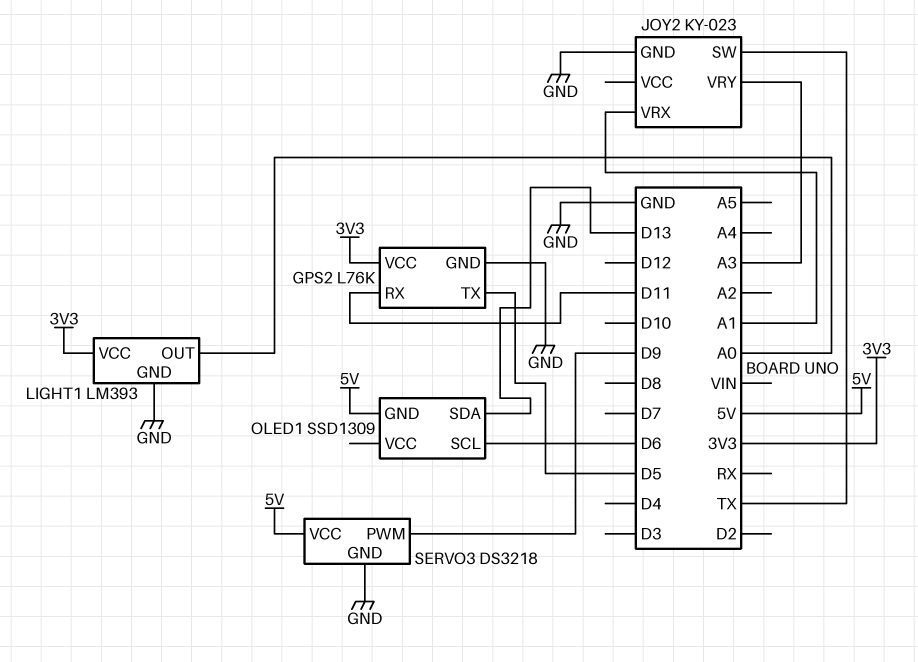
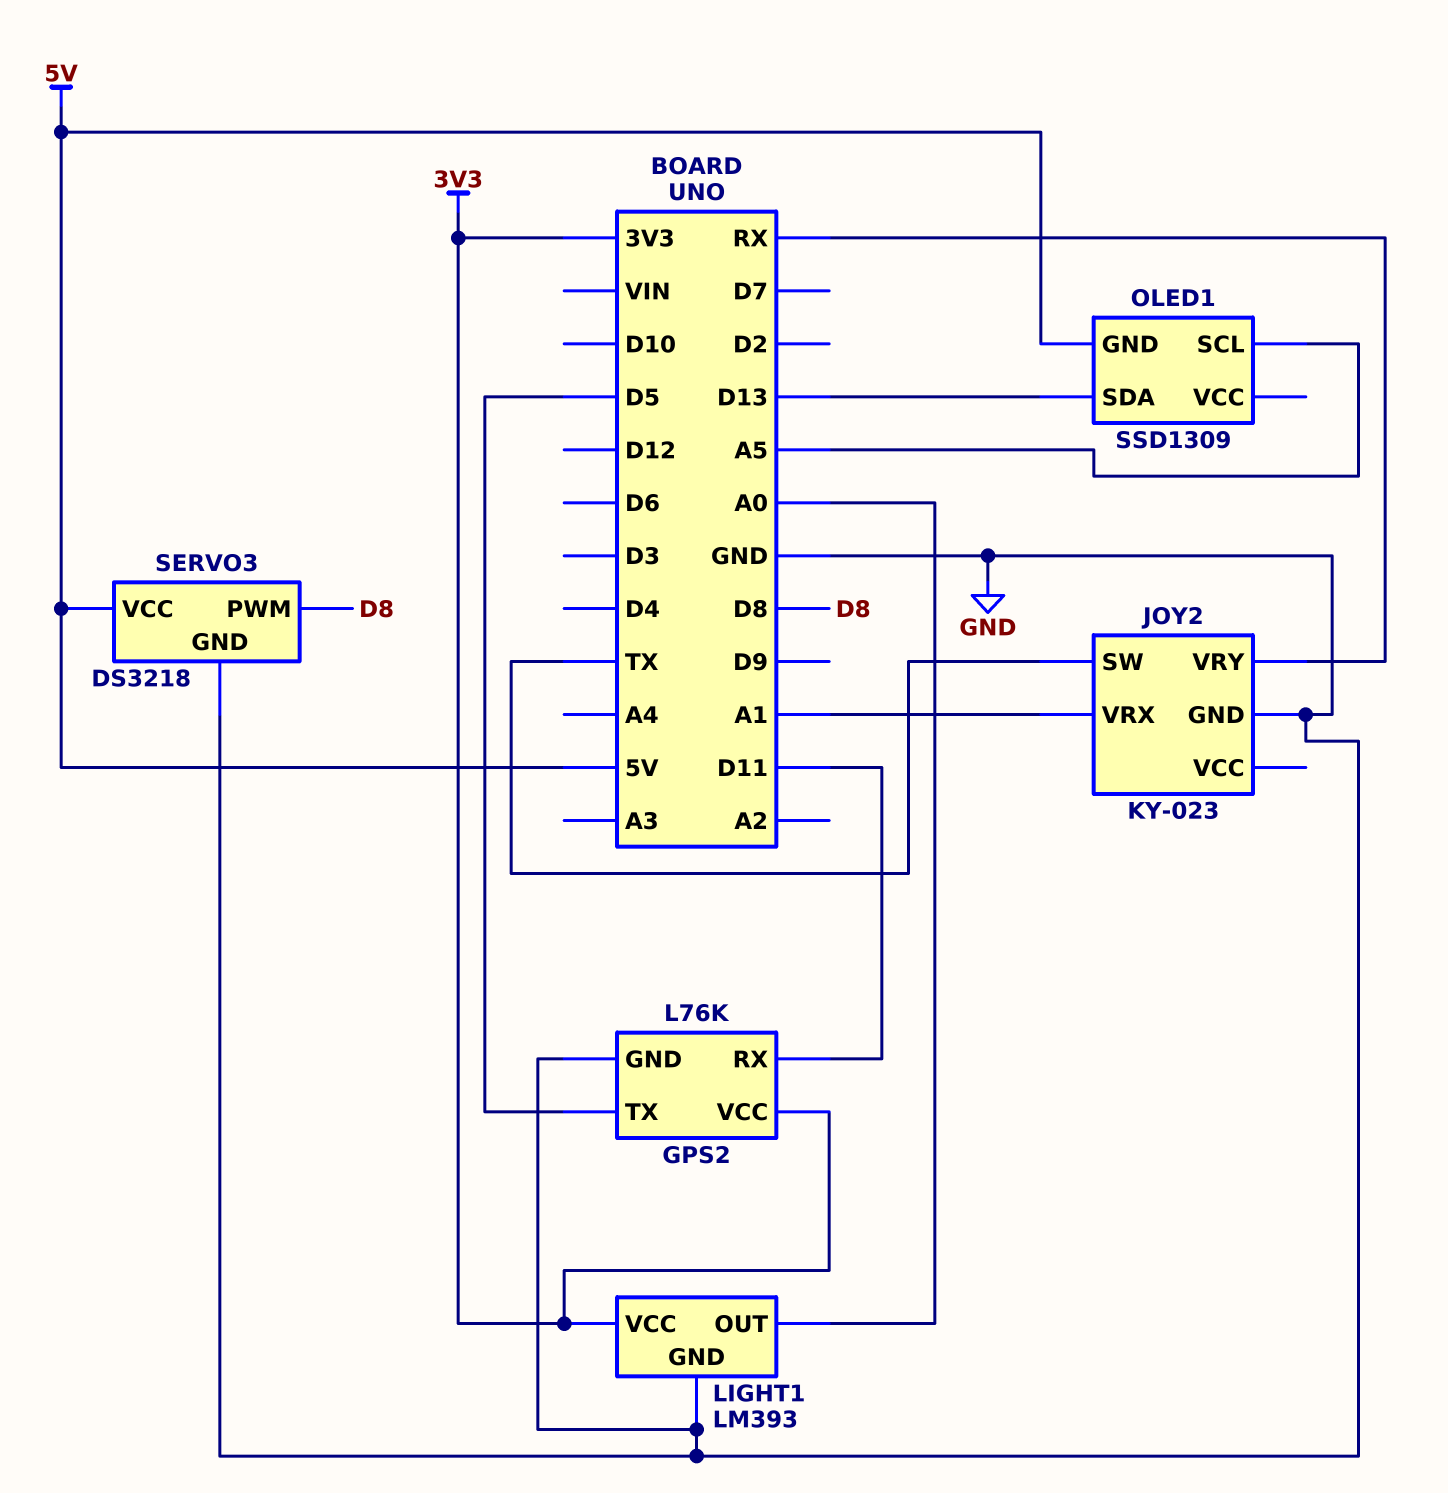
JOY2 pin VRY: A3 -> RX
OLED1 pin SCL: D6 -> A5
SERVO3 pin PWM: D9 -> D8

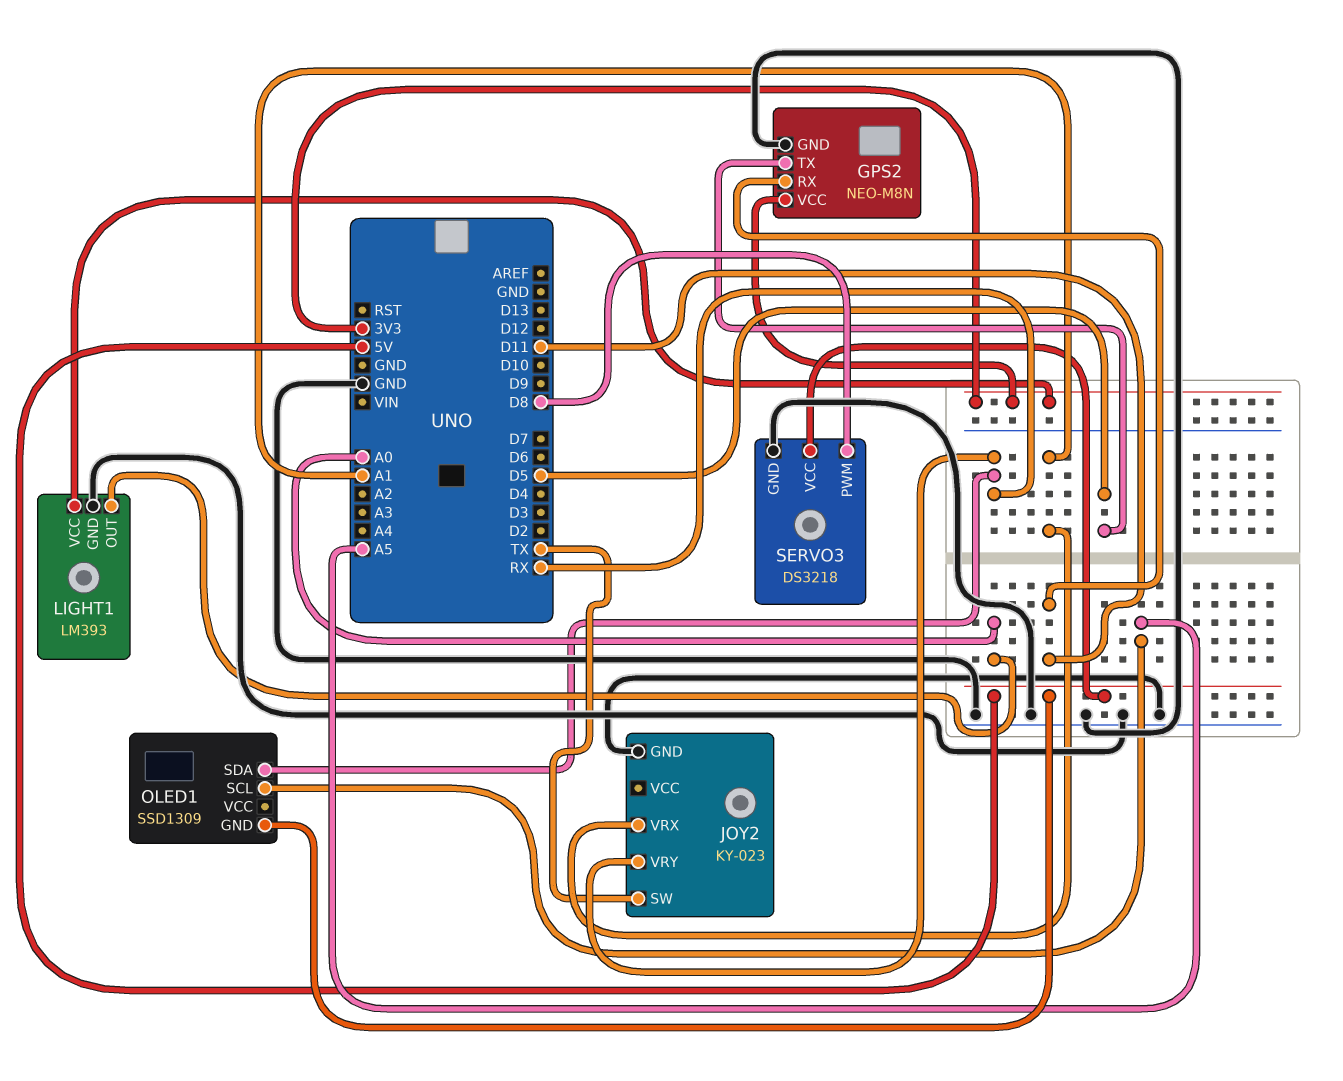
GPS2: L76K -> NEO-M8N
OLED1 pin SDA: D13 -> RX

